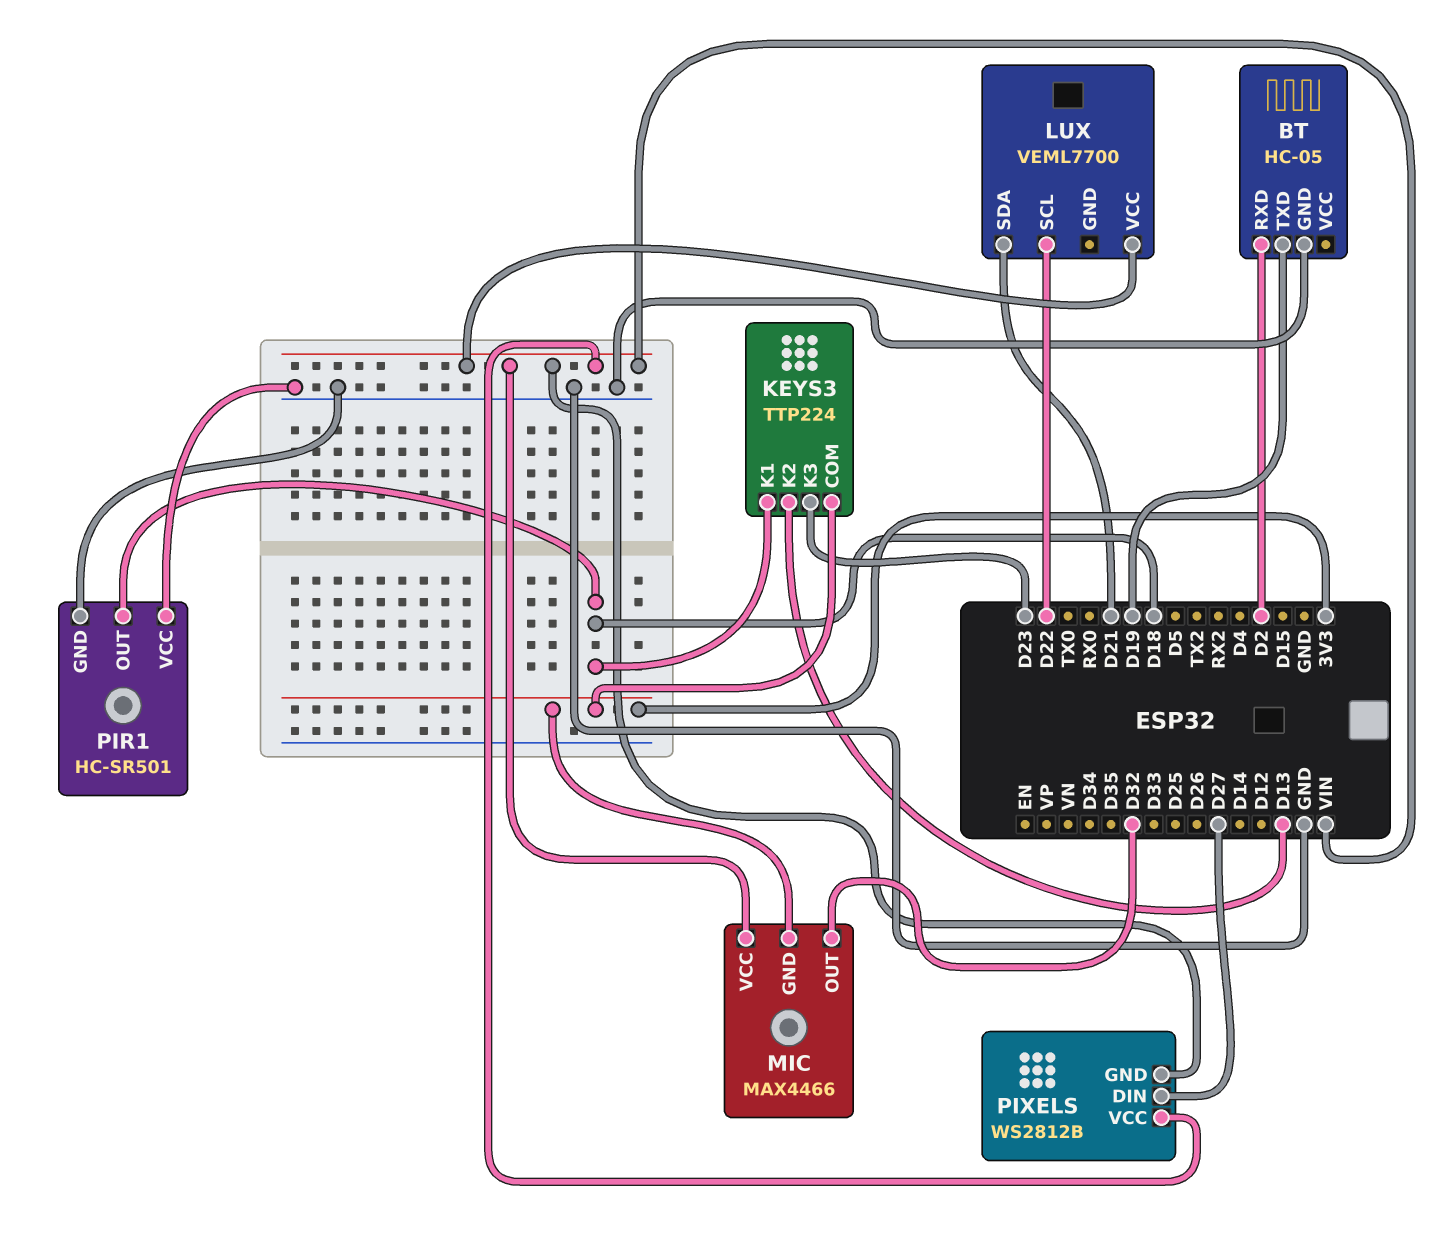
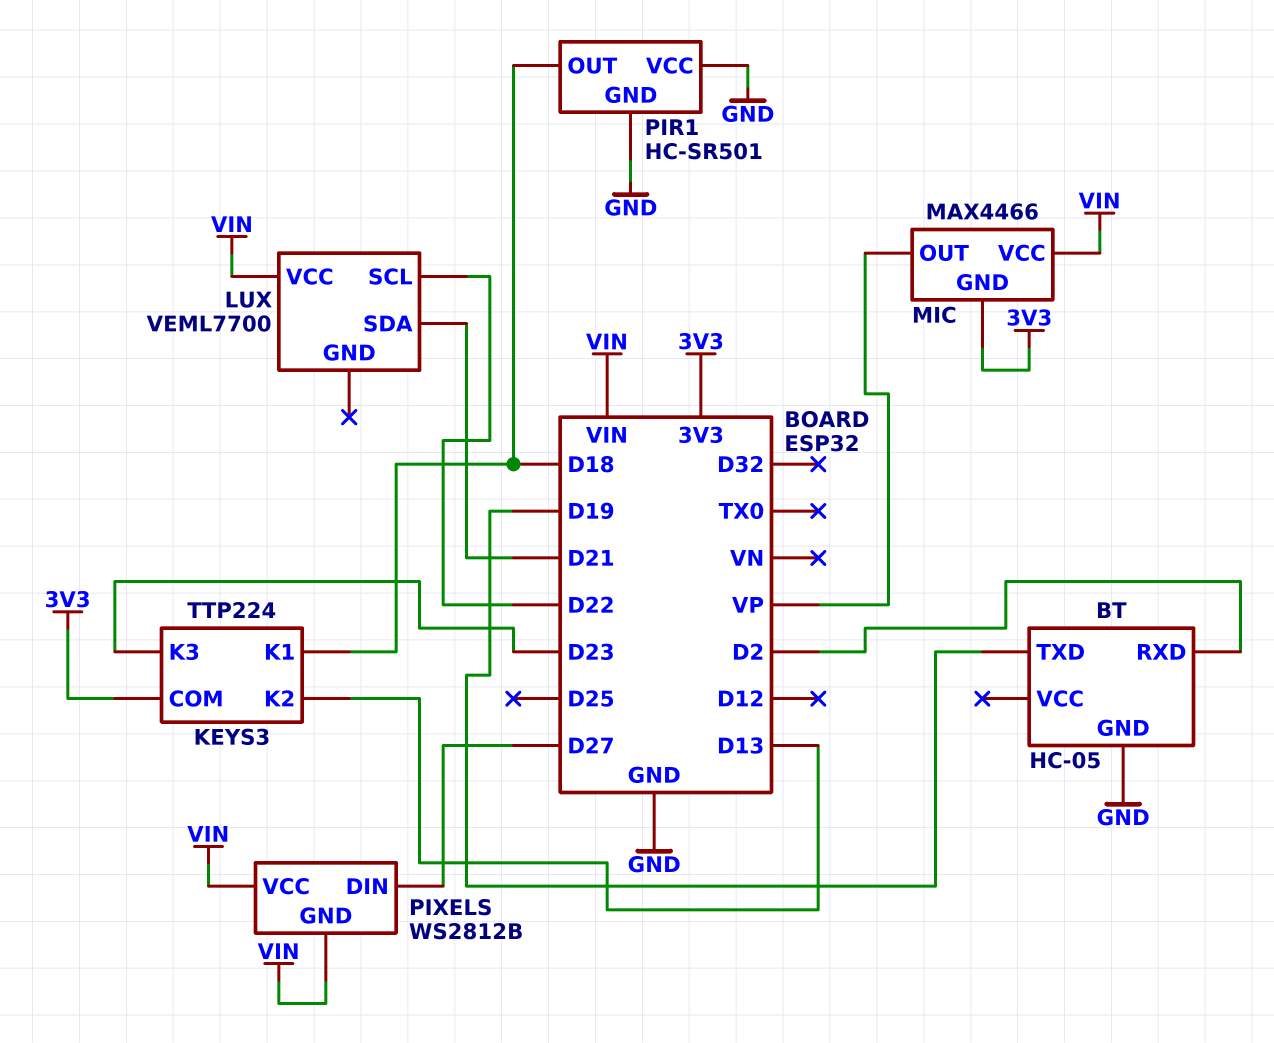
MIC pin OUT: D32 -> VP

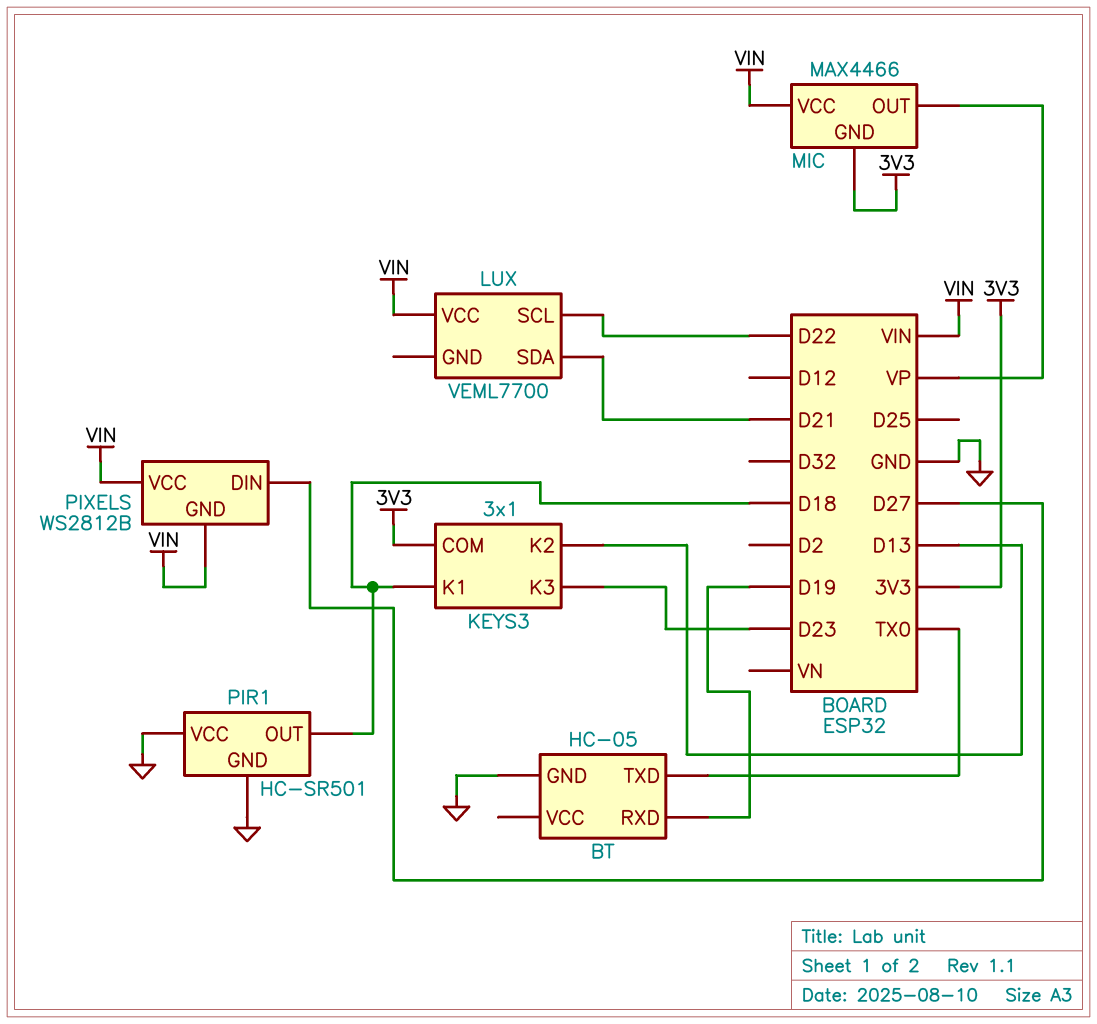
BT pin RXD: D2 -> D19
BT pin TXD: D19 -> TX0
KEYS3: TTP224 -> 3x1

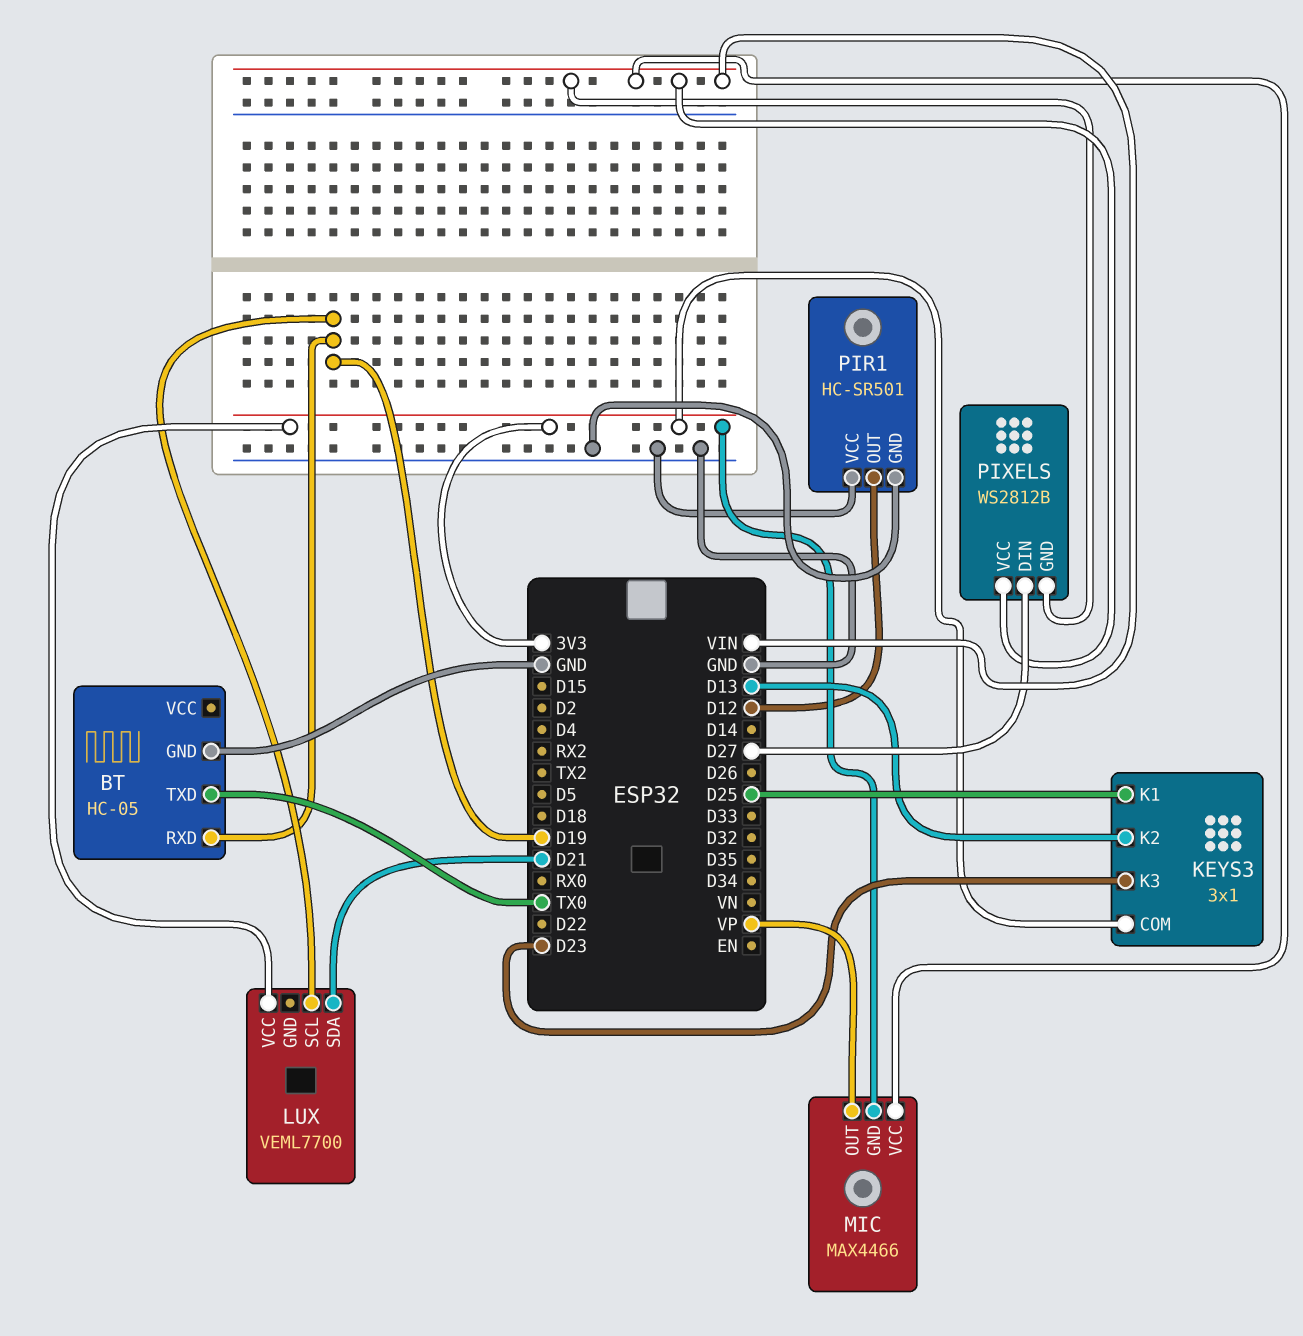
KEYS3 pin K1: D18 -> D25
LUX pin SCL: D22 -> D19
LUX pin VCC: VIN -> 3V3
PIR1 pin OUT: D18 -> D12

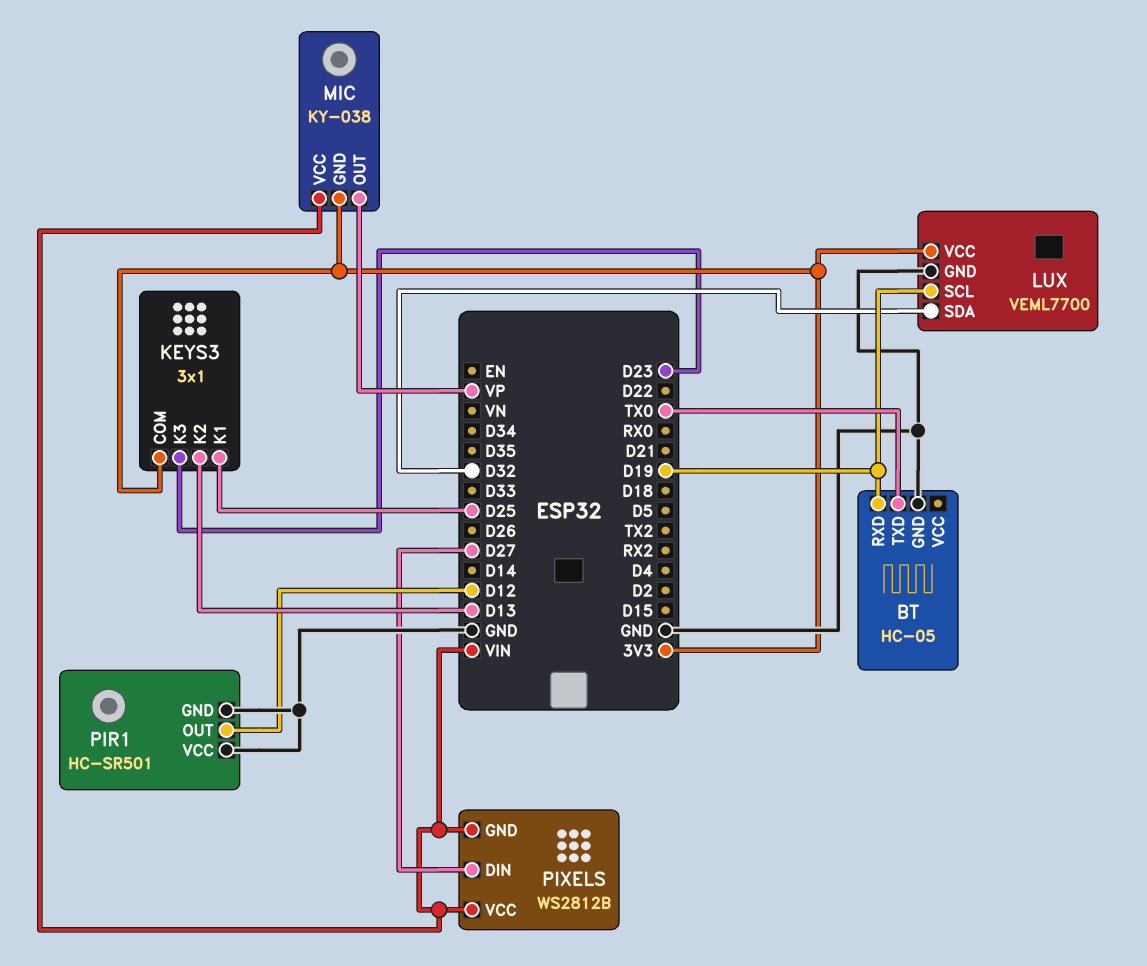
LUX pin GND: none -> GND
LUX pin SDA: D21 -> D32
MIC: MAX4466 -> KY-038

